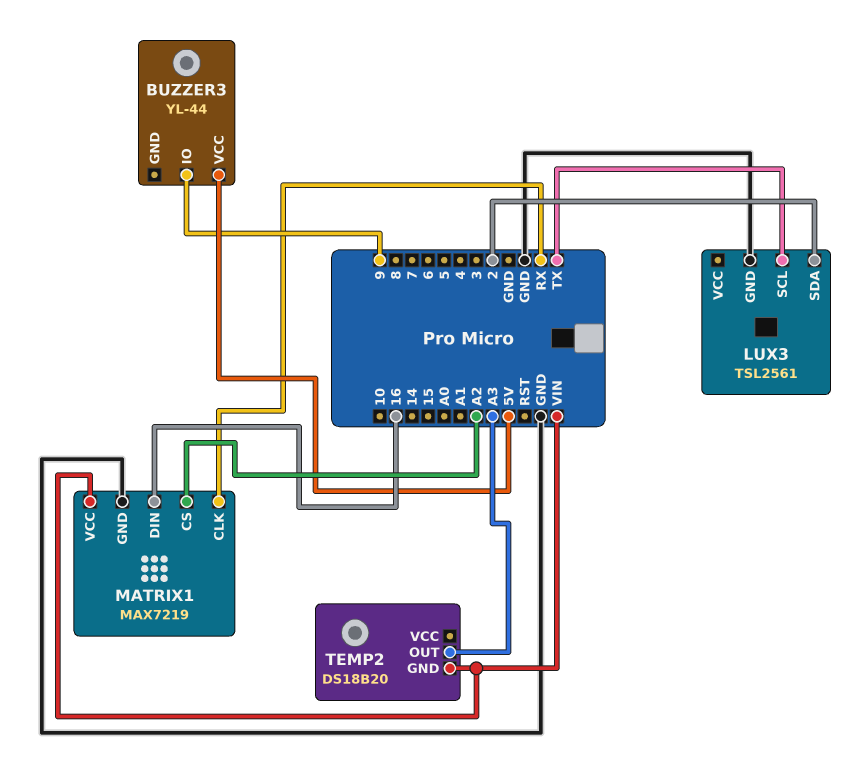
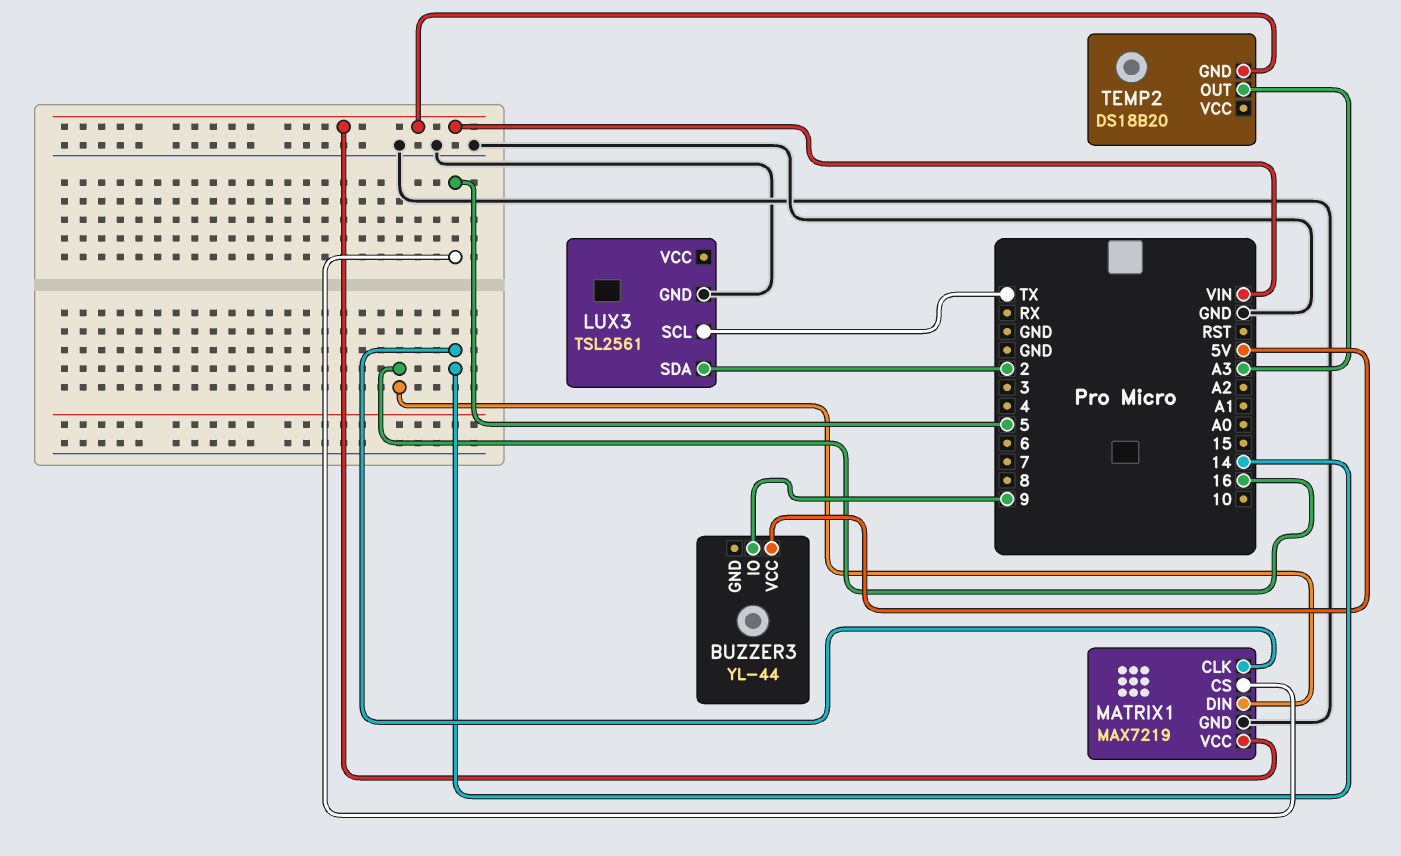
MATRIX1 pin CLK: RX -> 14
MATRIX1 pin CS: A2 -> 5

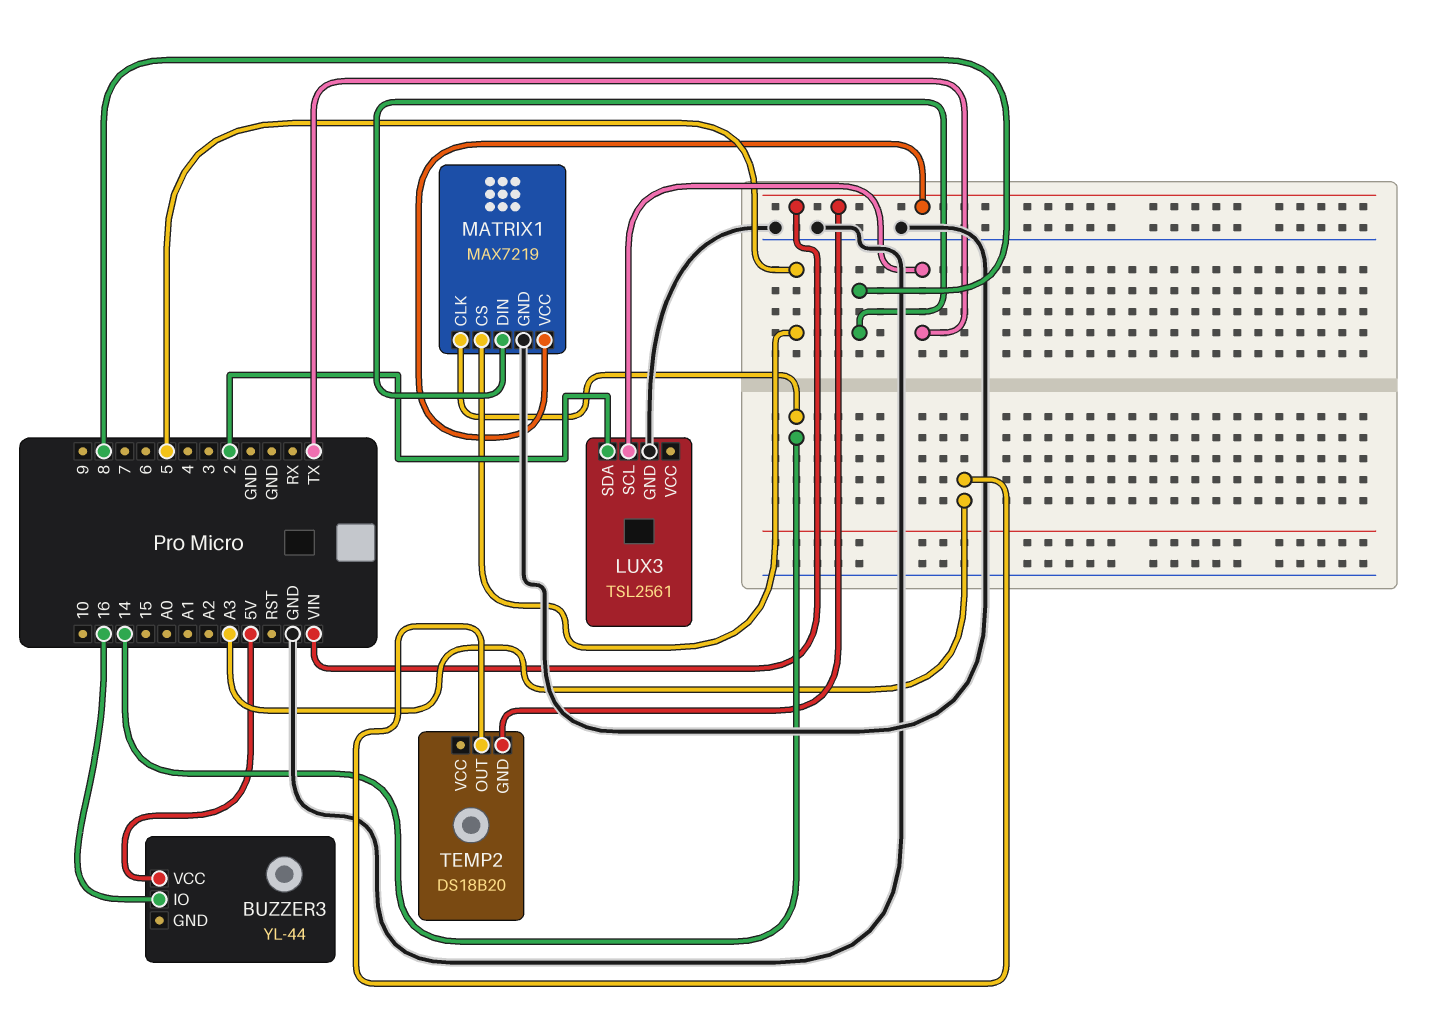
BUZZER3 pin IO: 9 -> 16
MATRIX1 pin DIN: 16 -> 8

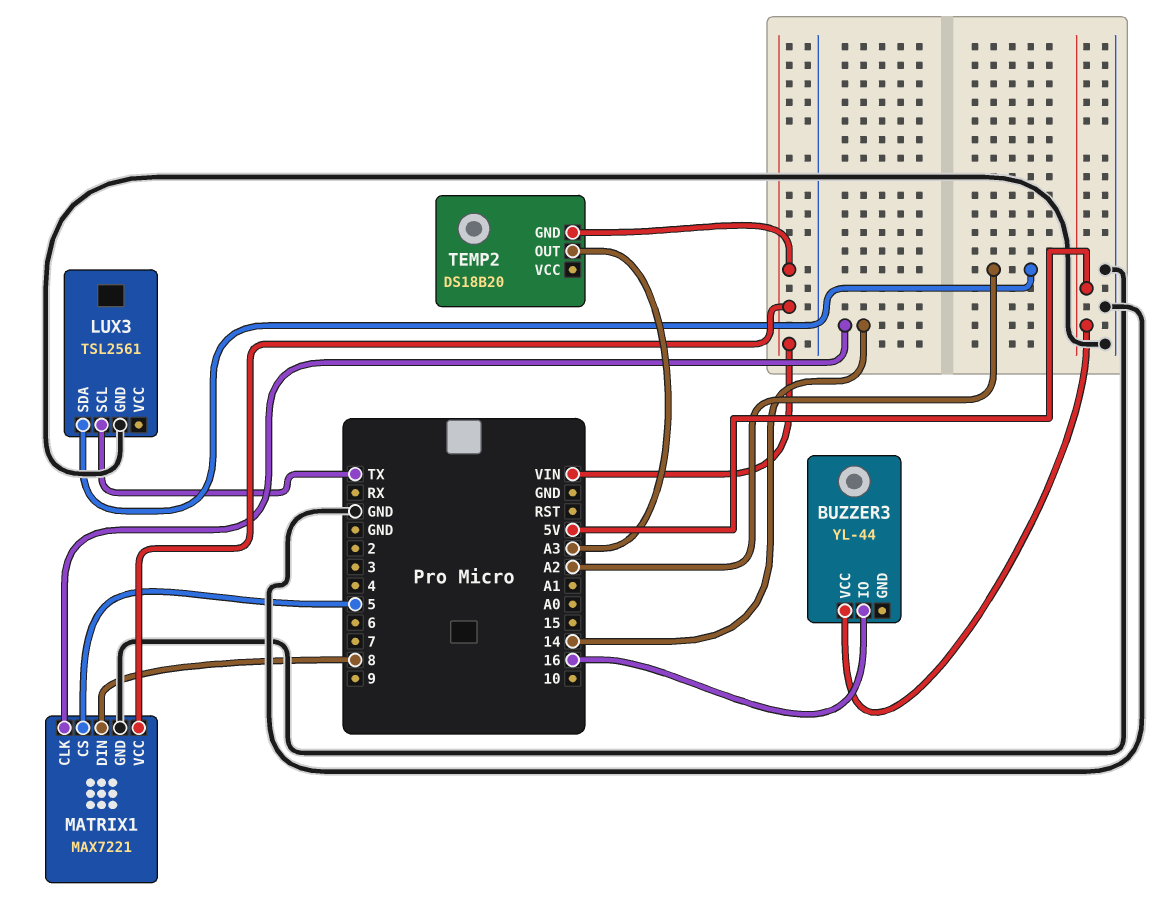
LUX3 pin SDA: 2 -> A2
MATRIX1: MAX7219 -> MAX7221

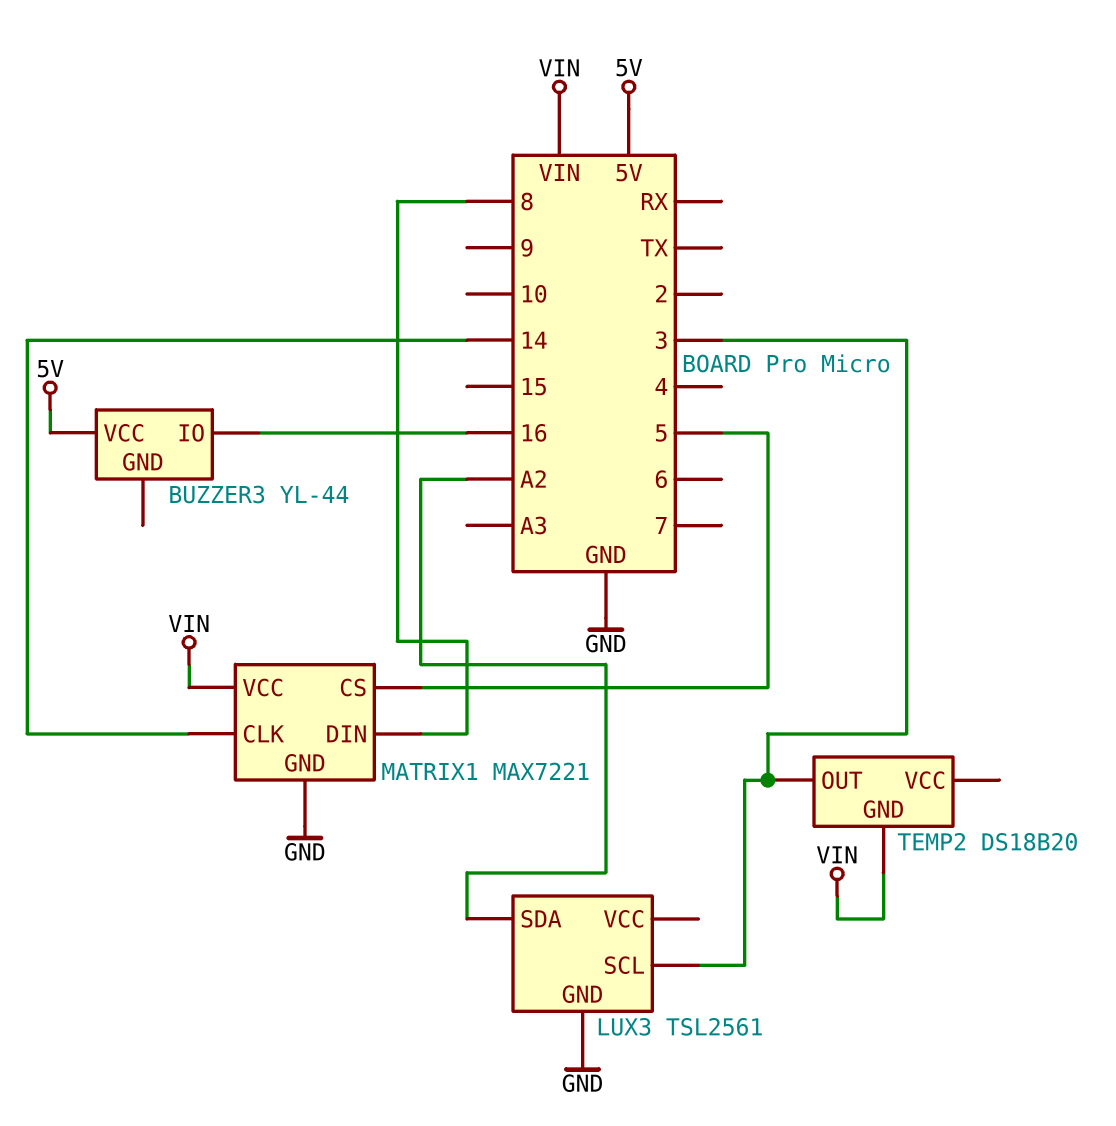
LUX3 pin SCL: TX -> 3
TEMP2 pin OUT: A3 -> 3

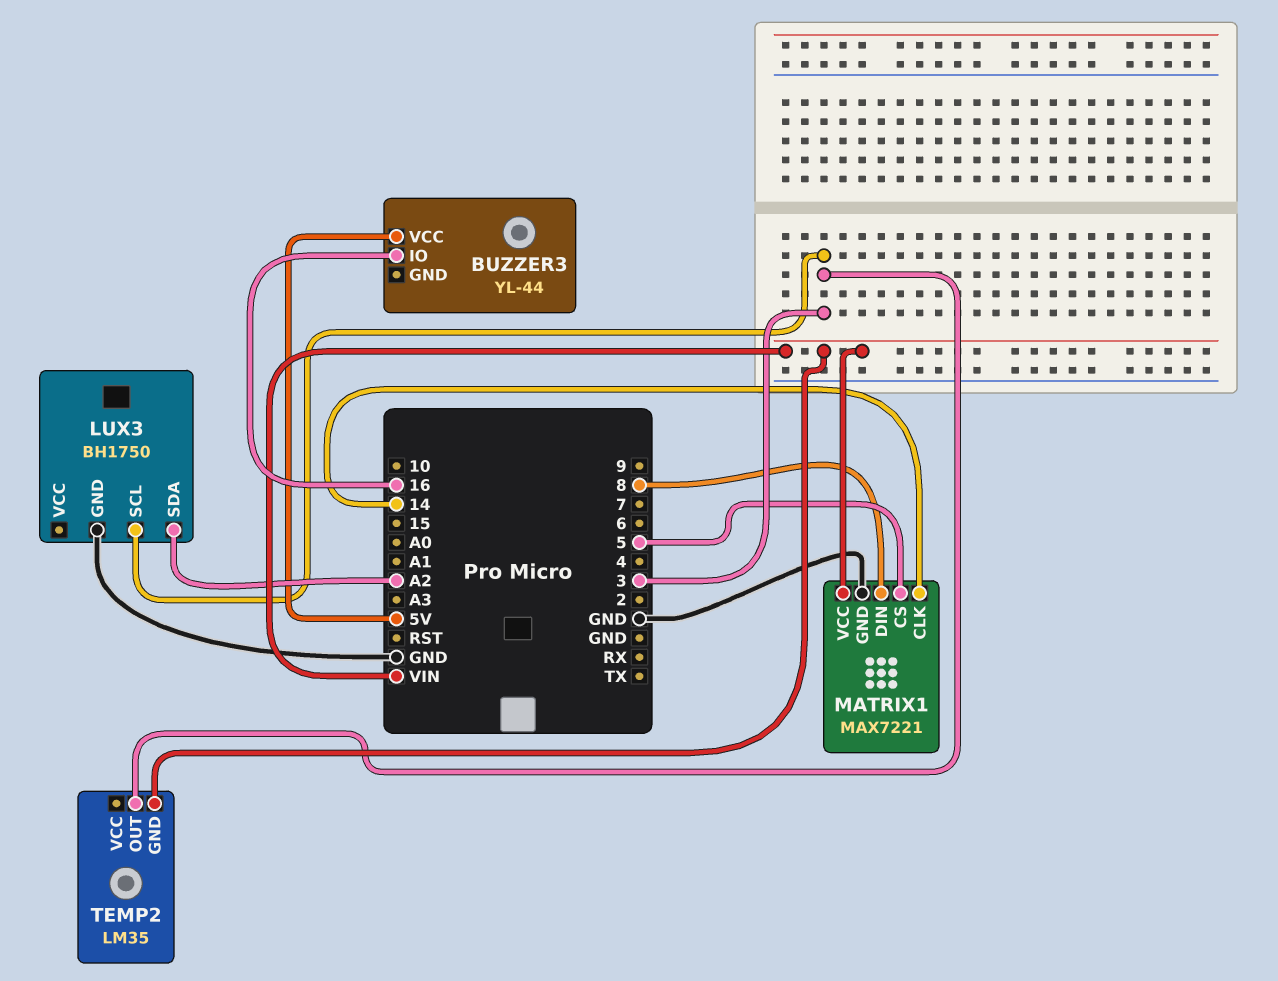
LUX3: TSL2561 -> BH1750
TEMP2: DS18B20 -> LM35

